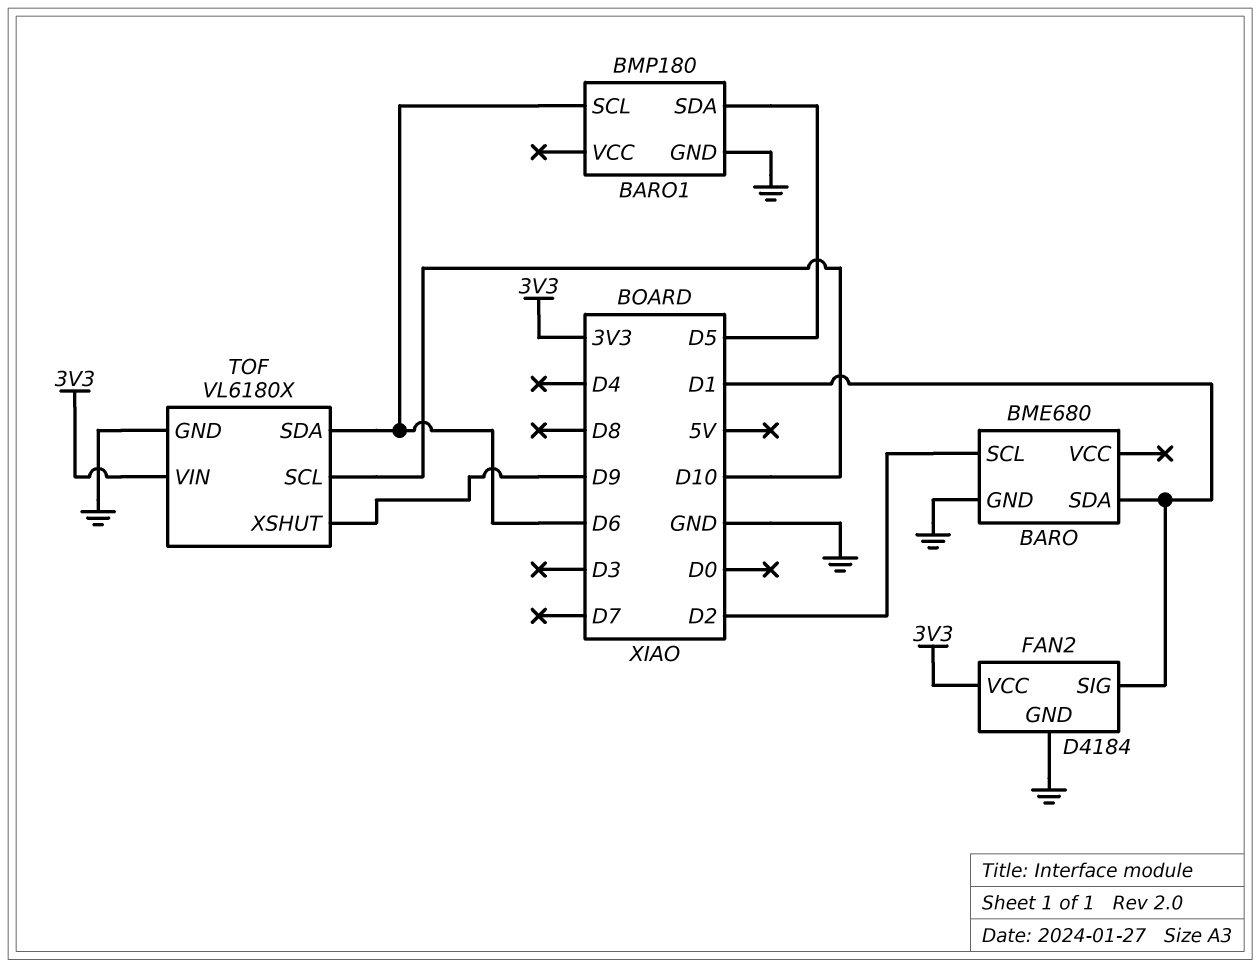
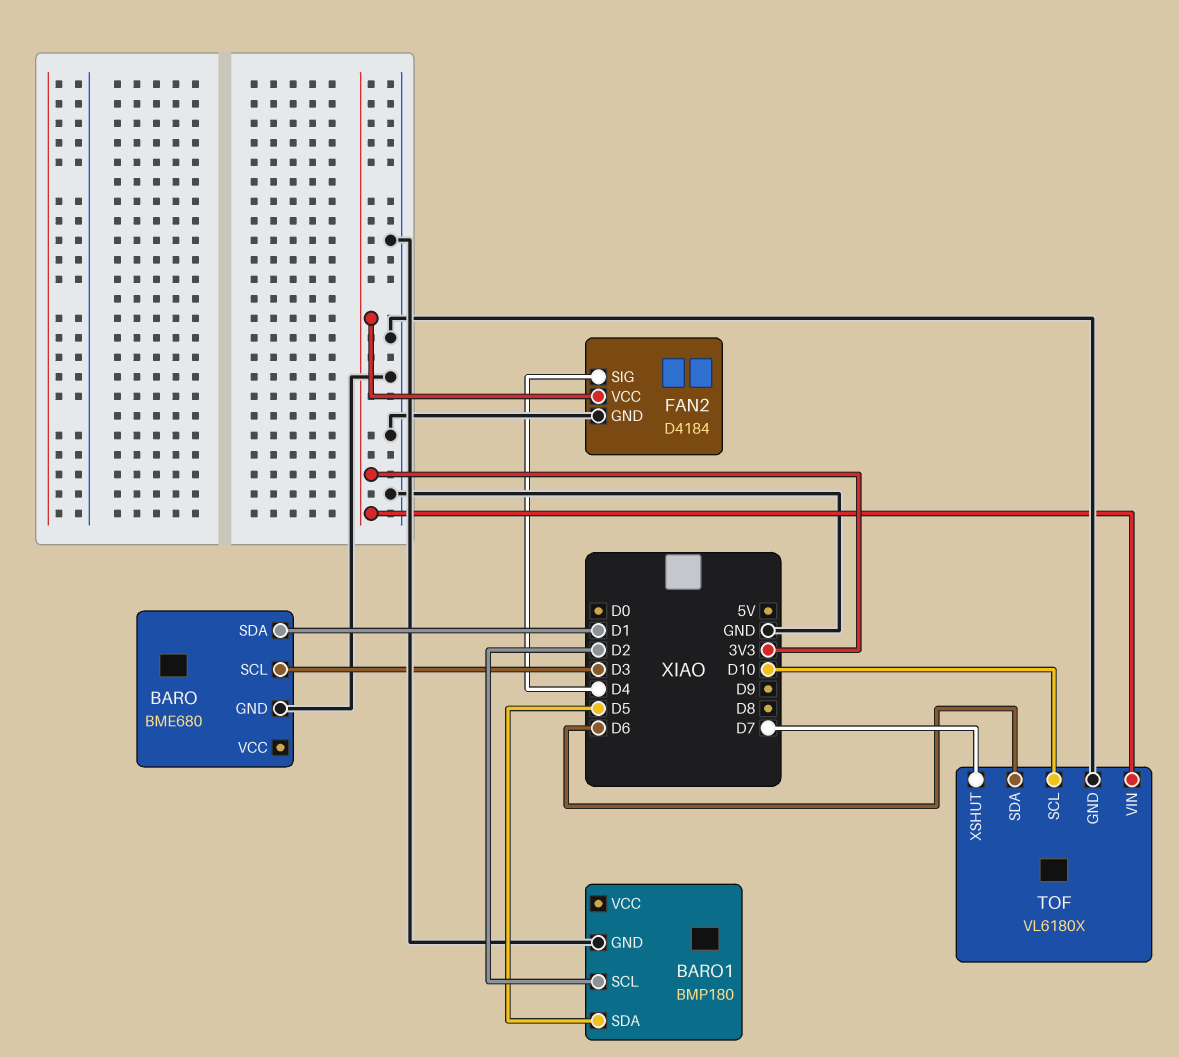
BARO pin SCL: D2 -> D3
BARO1 pin SCL: D6 -> D2
FAN2 pin SIG: D1 -> D4
TOF pin XSHUT: D9 -> D7

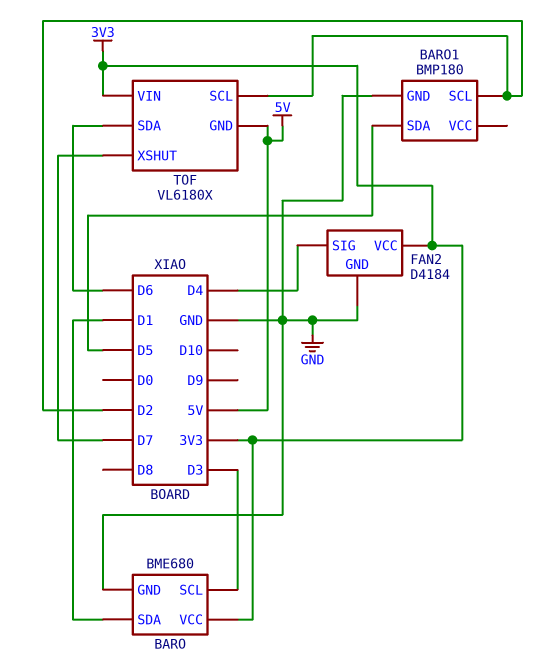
BARO pin VCC: none -> 3V3
TOF pin GND: GND -> 5V
TOF pin SCL: D10 -> D2

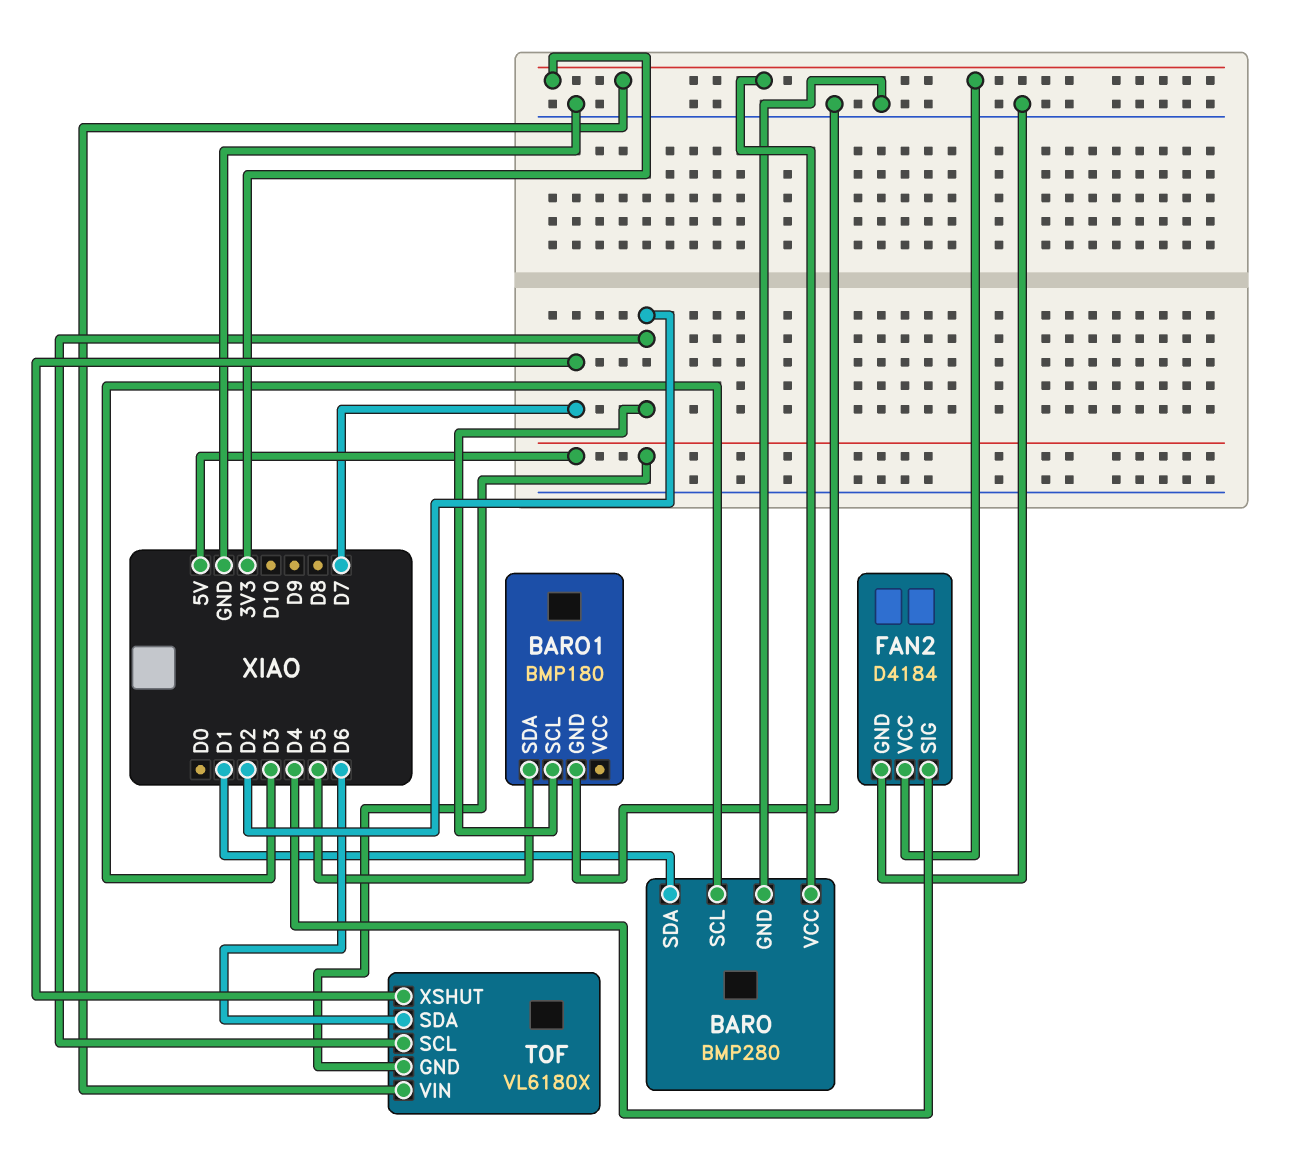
BARO: BME680 -> BMP280

